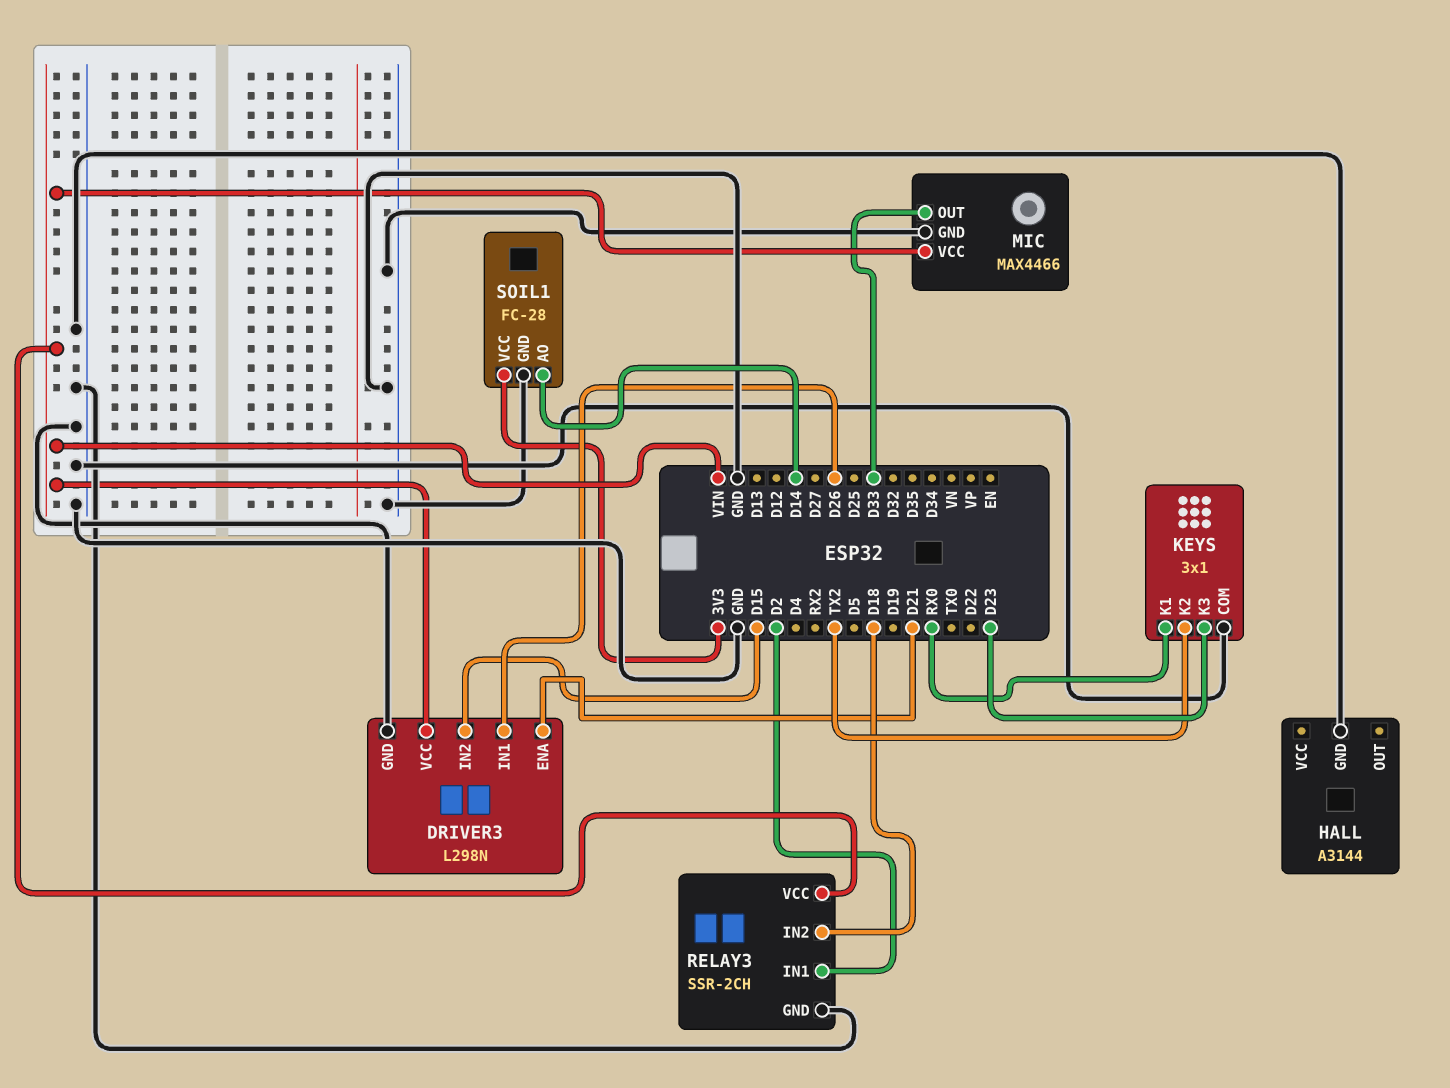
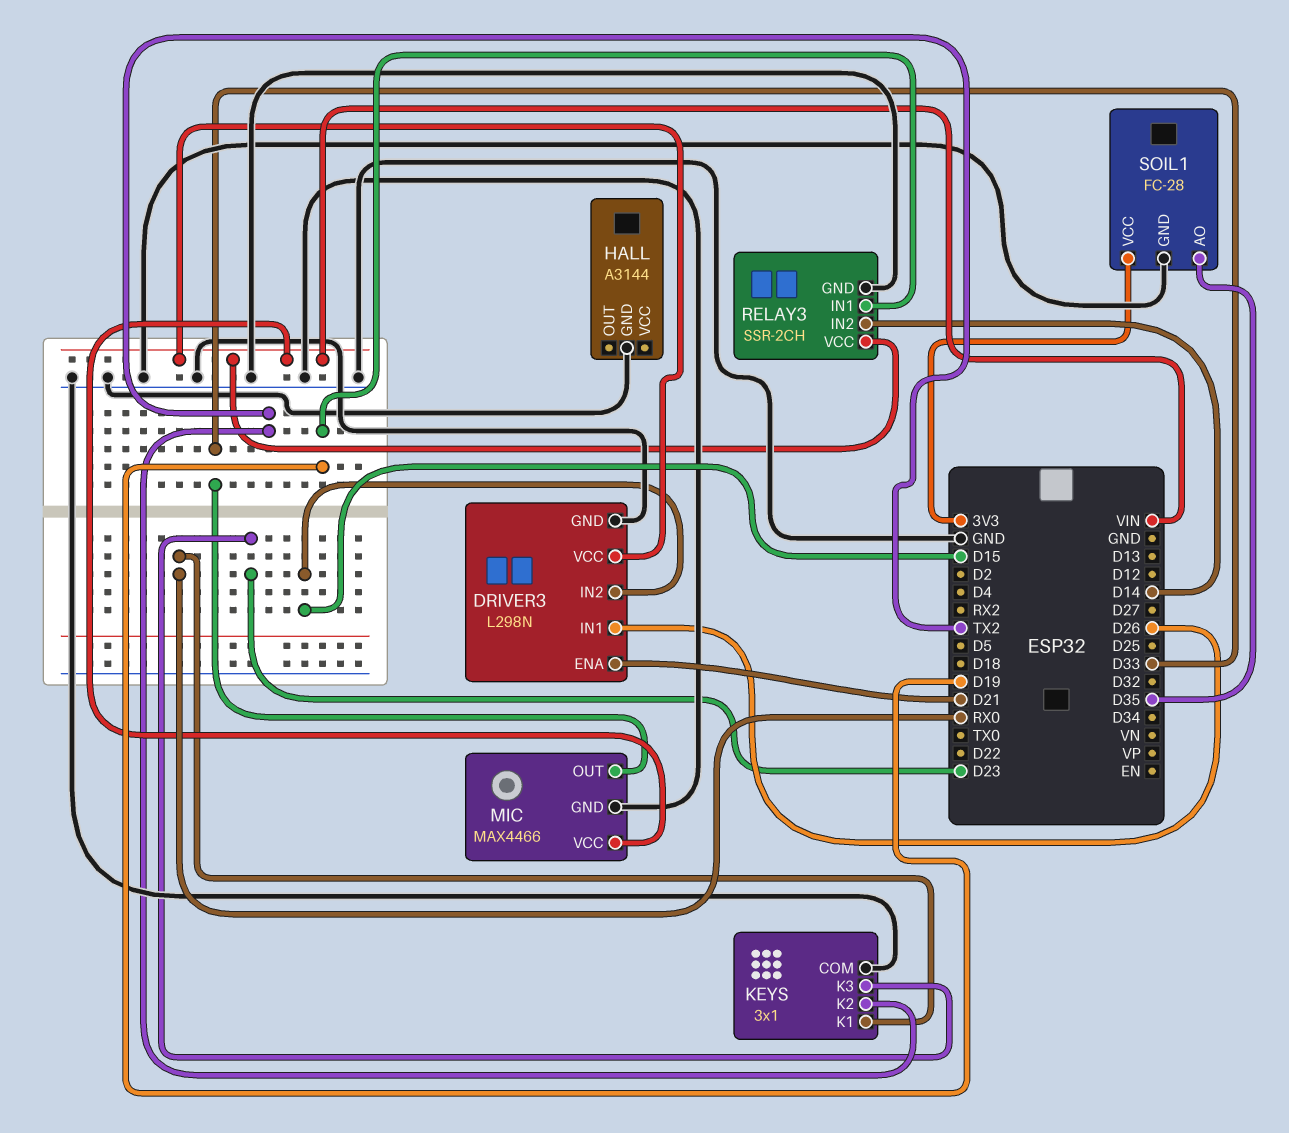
RELAY3 pin IN1: D2 -> D19
RELAY3 pin IN2: D18 -> D14
SOIL1 pin AO: D14 -> D35

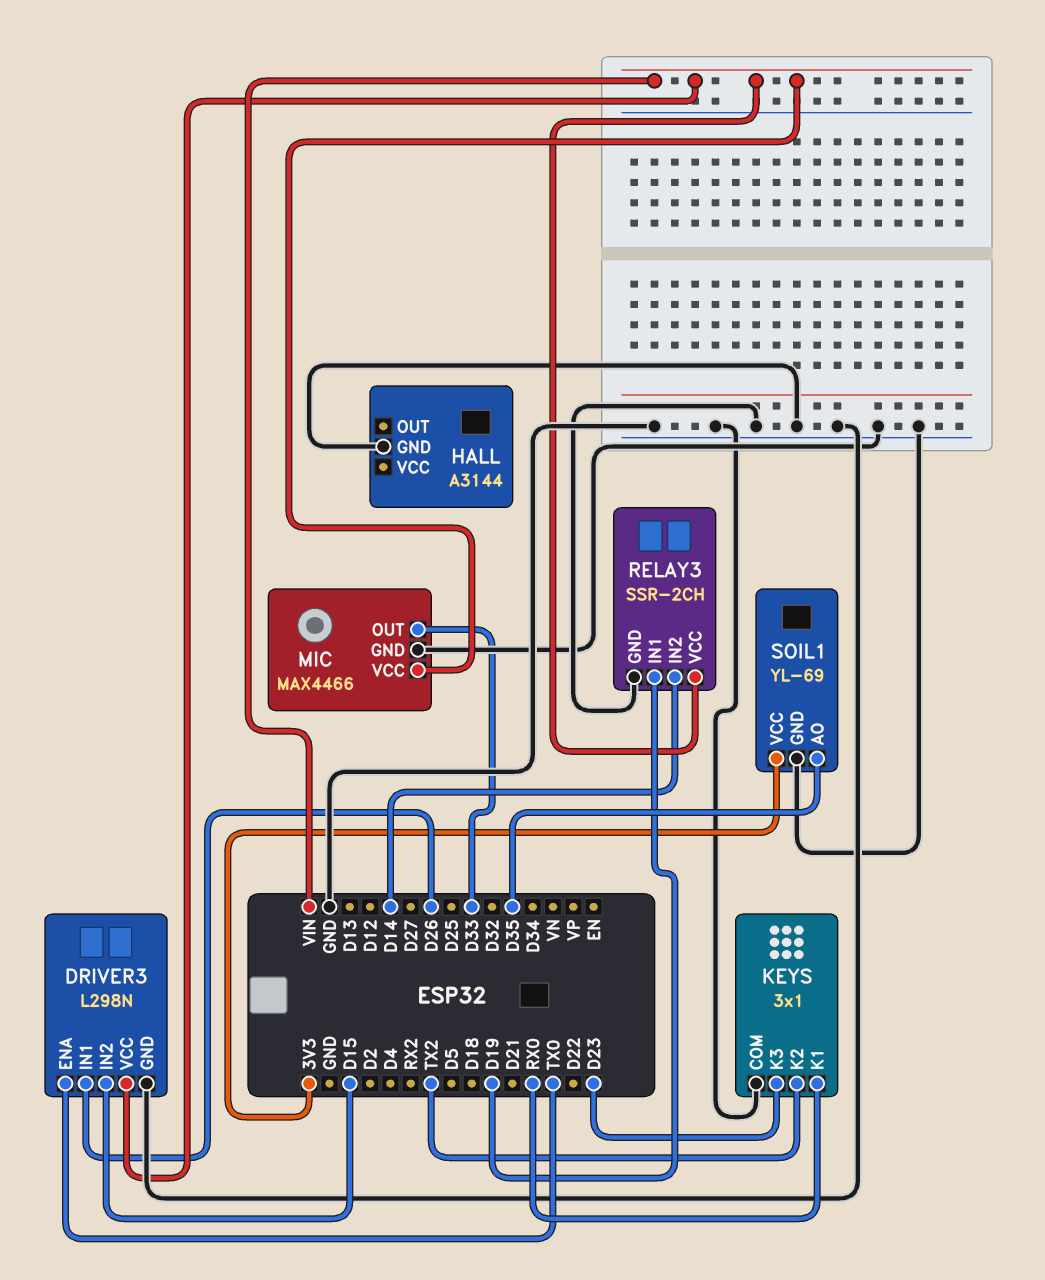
DRIVER3 pin ENA: D21 -> TX0
SOIL1: FC-28 -> YL-69

